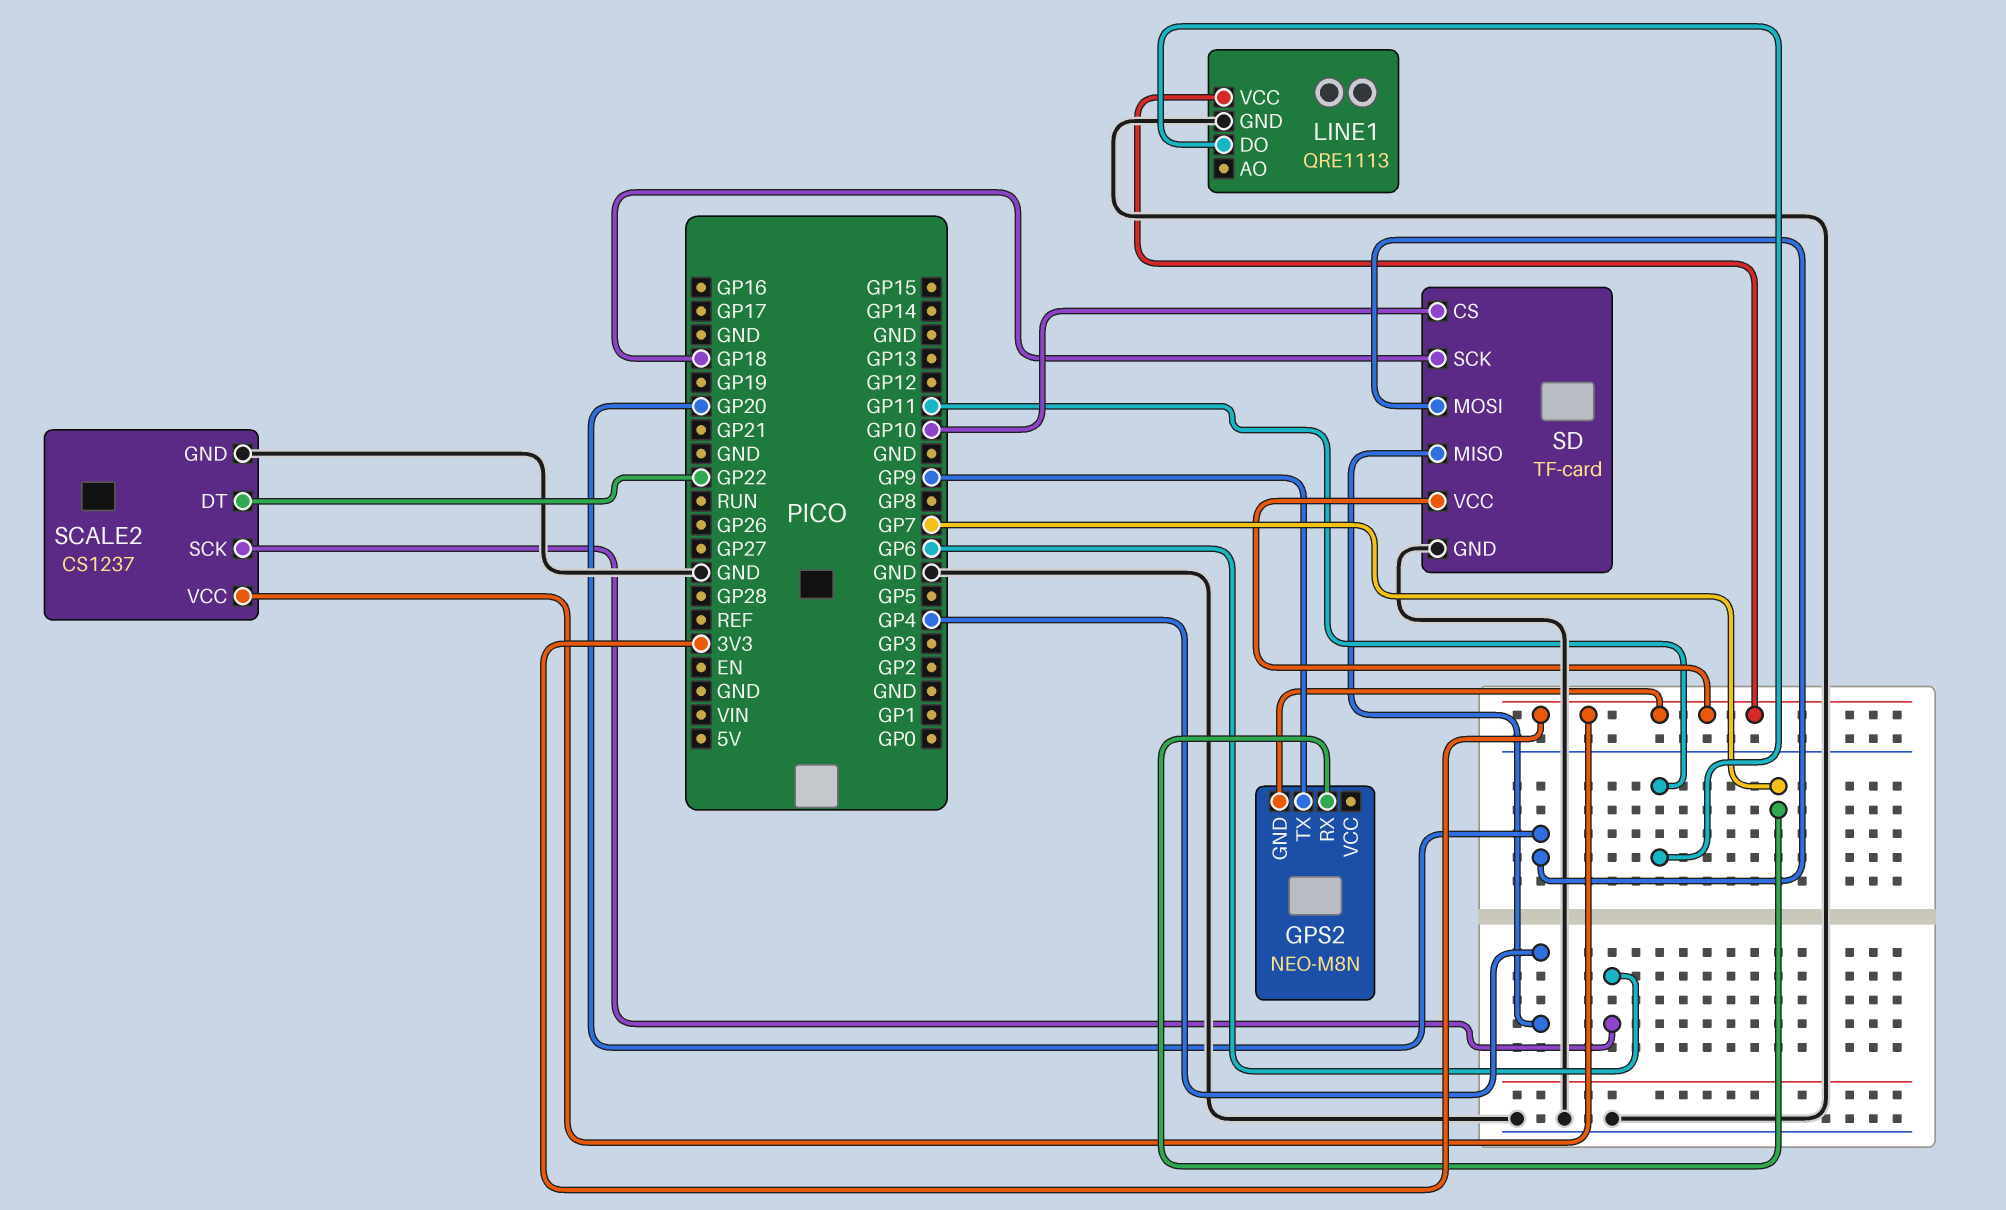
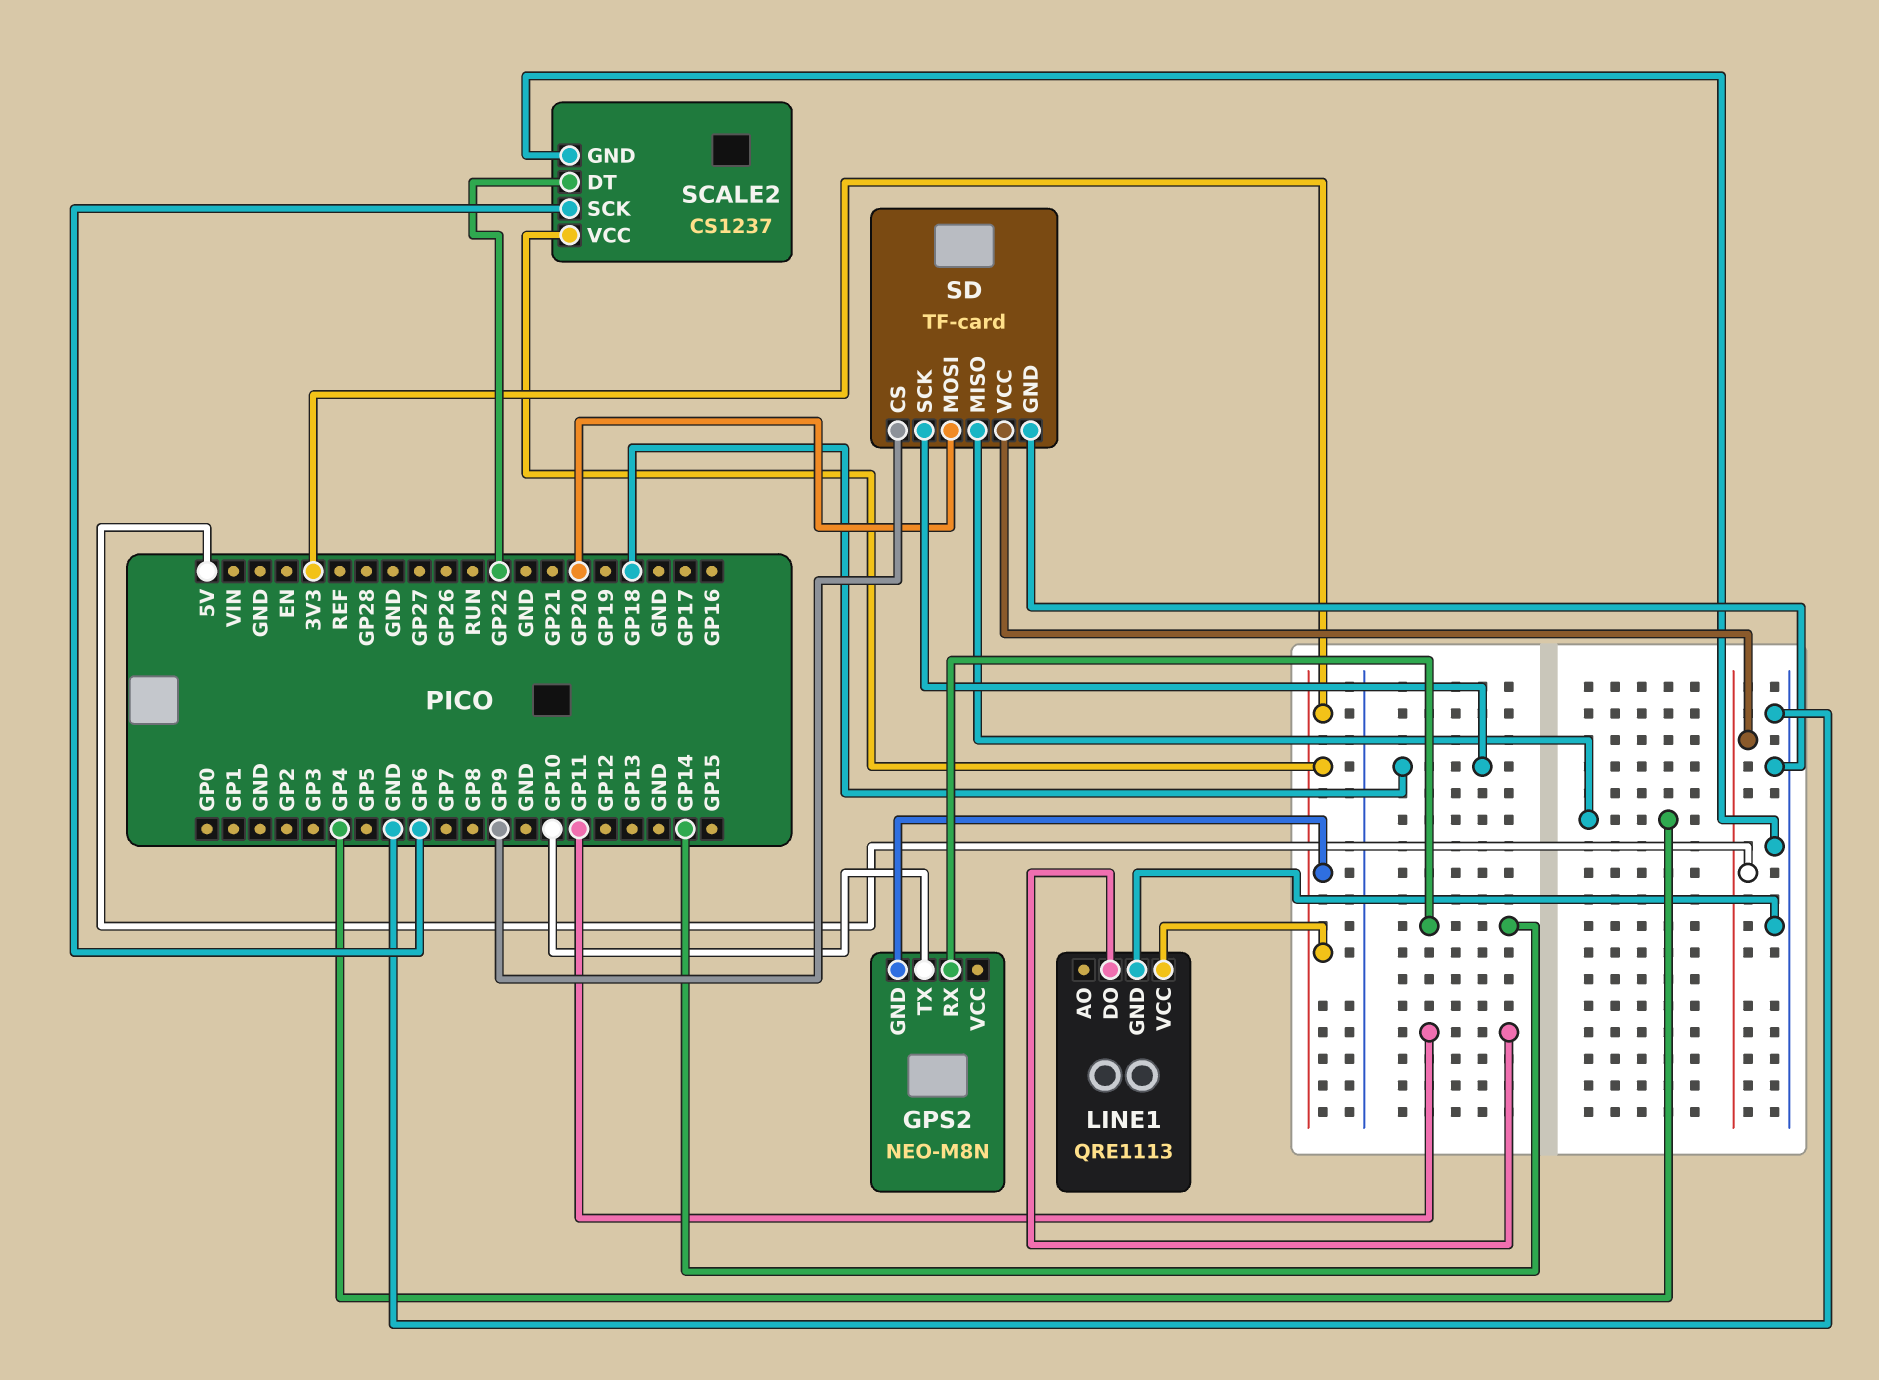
GPS2 pin RX: GP7 -> GP14
GPS2 pin TX: GP9 -> GP10
SD pin CS: GP10 -> GP9
SD pin VCC: 3V3 -> 5V

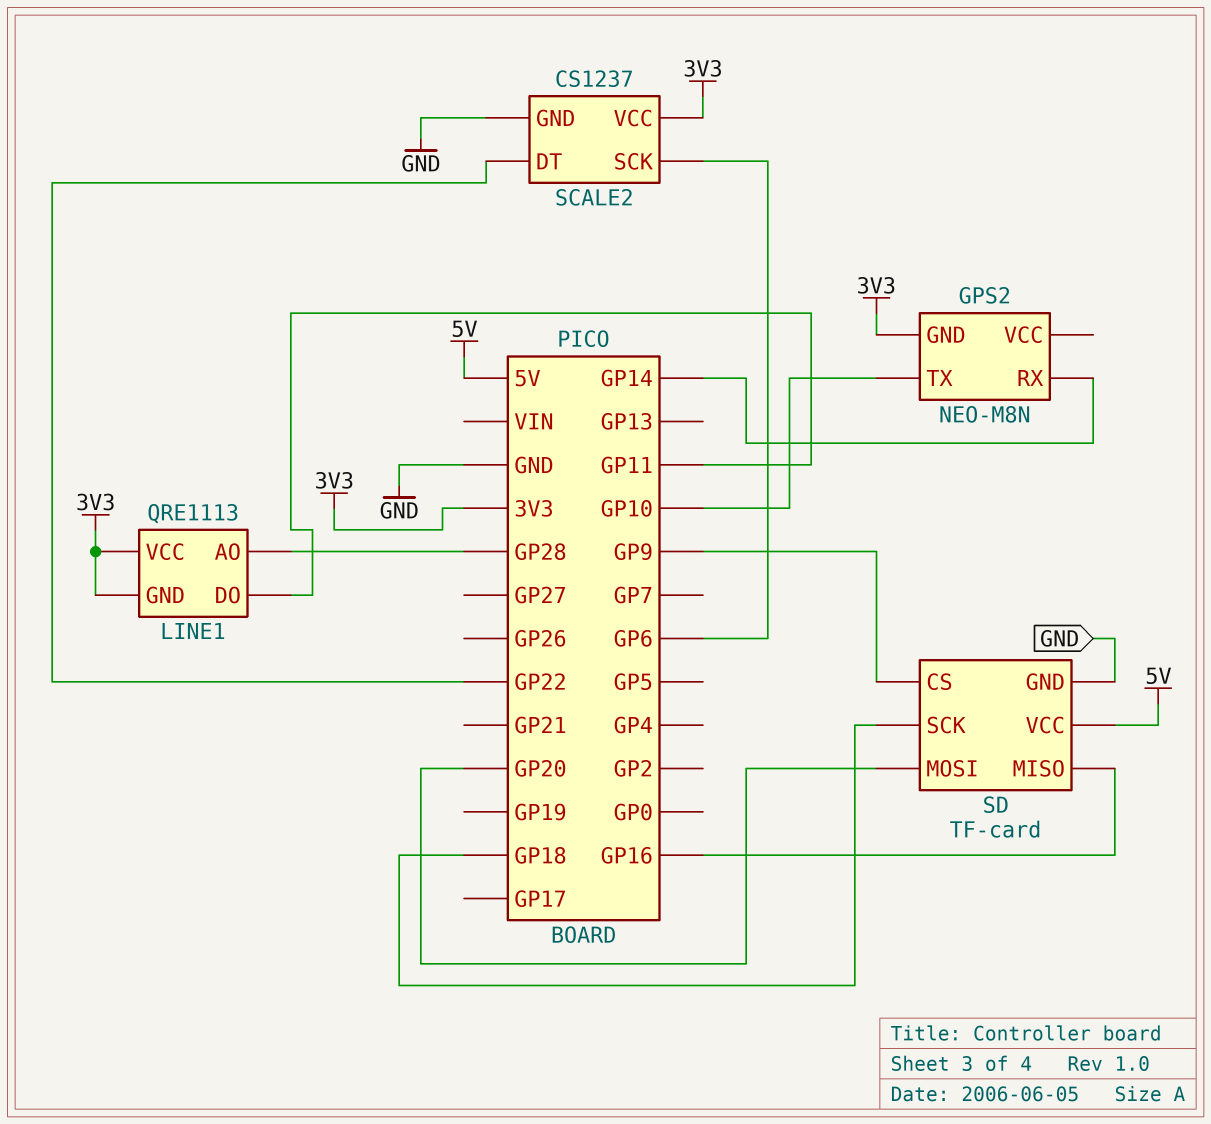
LINE1 pin AO: none -> GP28
LINE1 pin GND: GND -> 3V3
SD pin MISO: GP4 -> GP16

